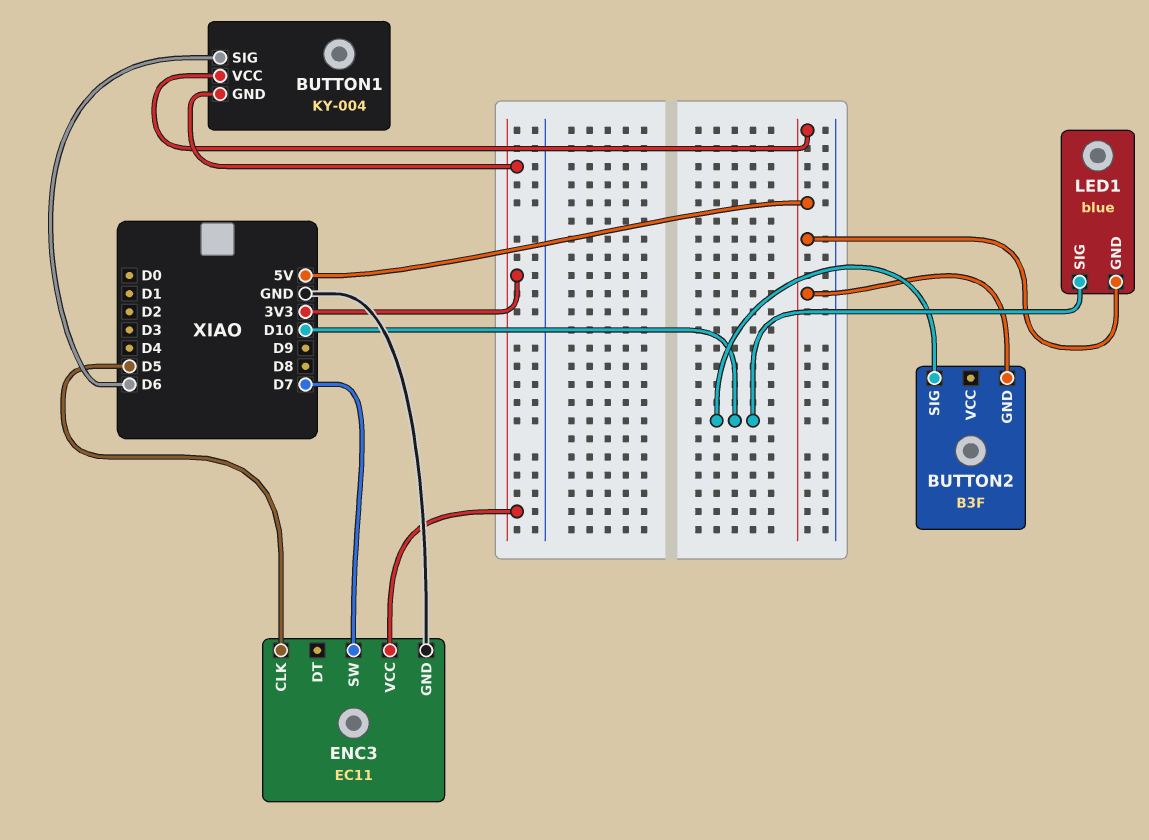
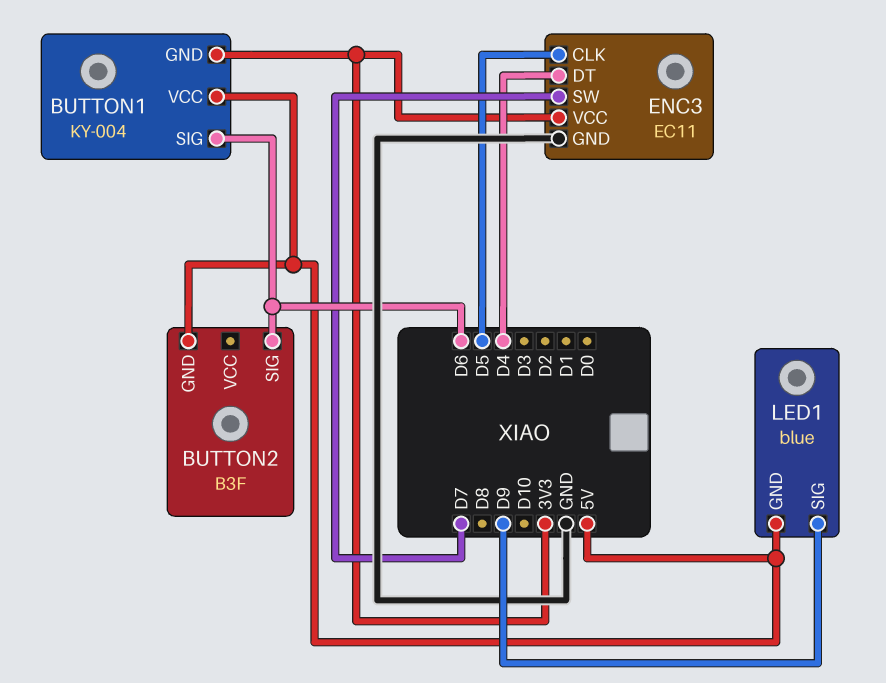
BUTTON2 pin SIG: D10 -> D6
ENC3 pin DT: none -> D4
LED1 pin SIG: D10 -> D9

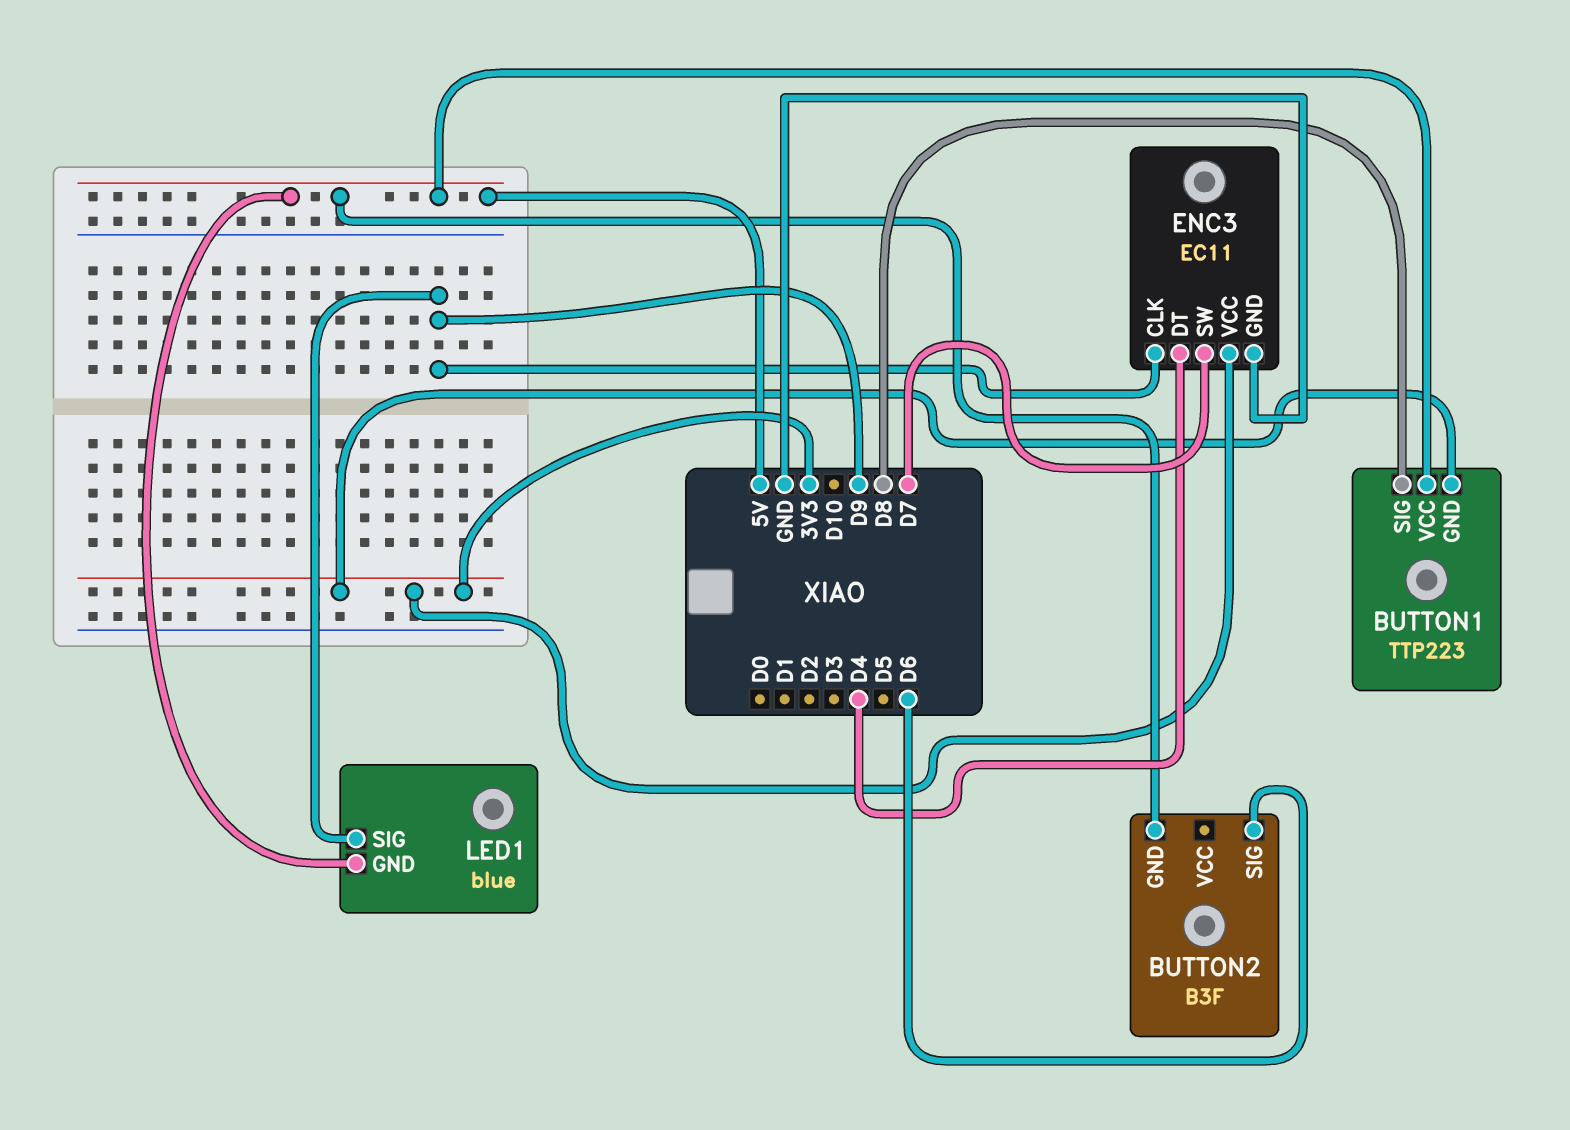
BUTTON1: KY-004 -> TTP223
BUTTON1 pin SIG: D6 -> D8
ENC3 pin CLK: D5 -> D9

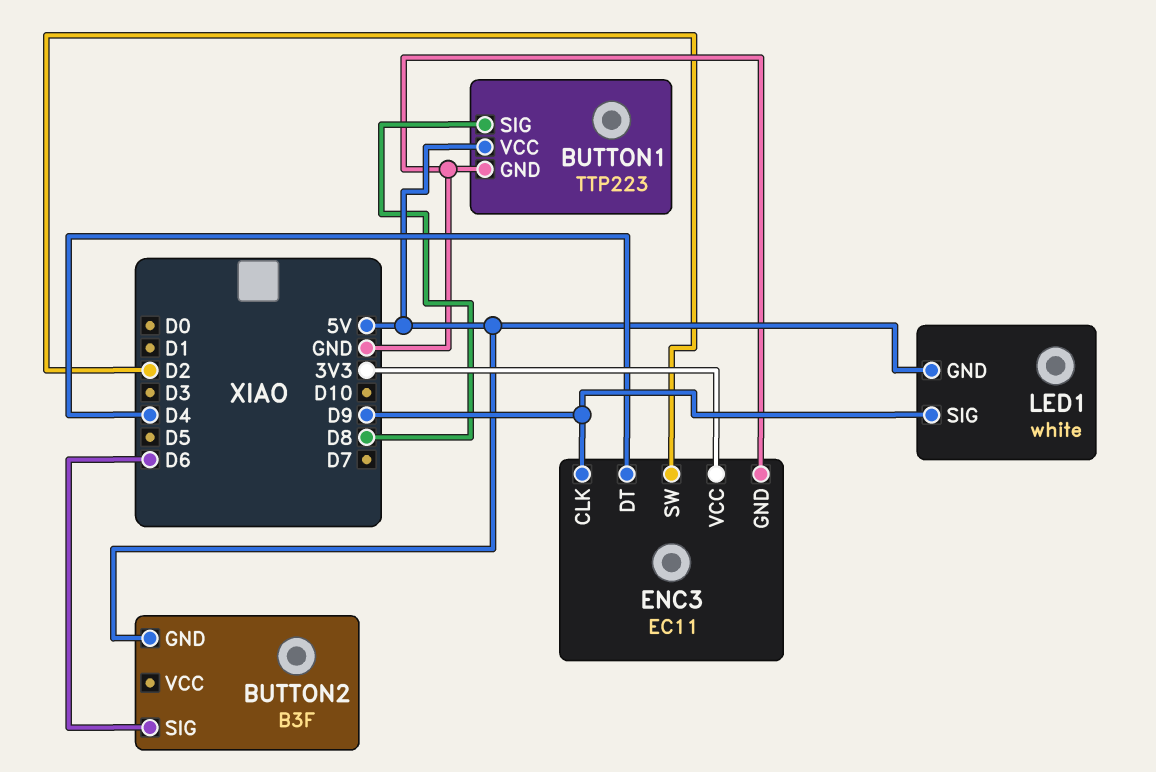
BUTTON1 pin GND: 3V3 -> GND
ENC3 pin SW: D7 -> D2
LED1: blue -> white

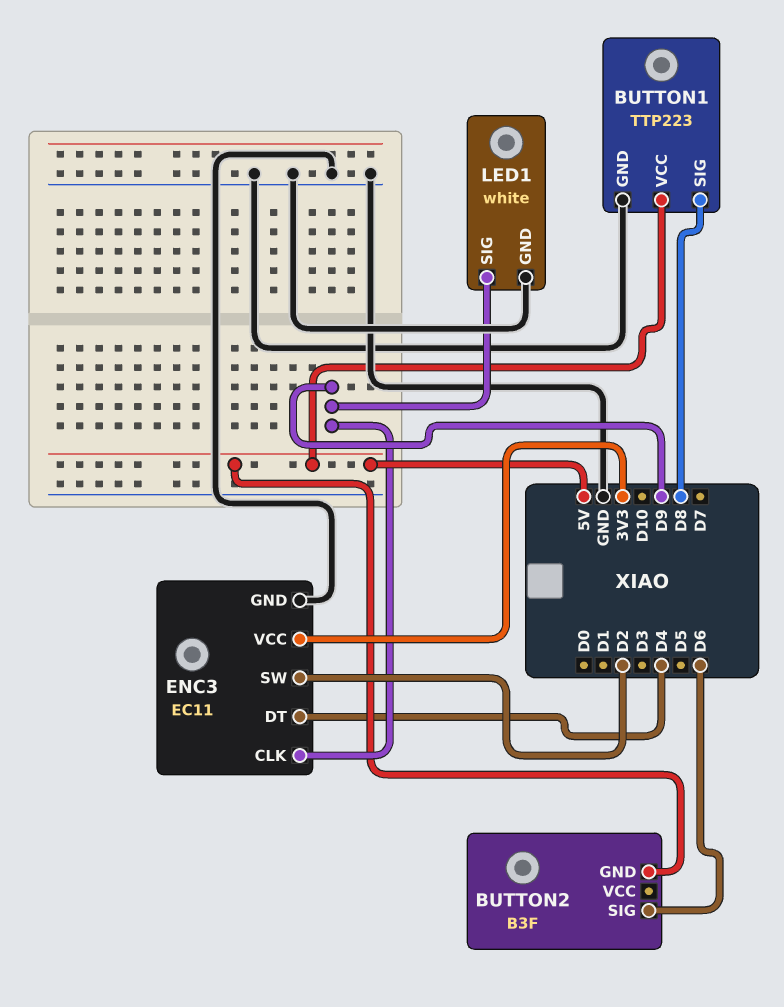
LED1 pin GND: 5V -> GND

